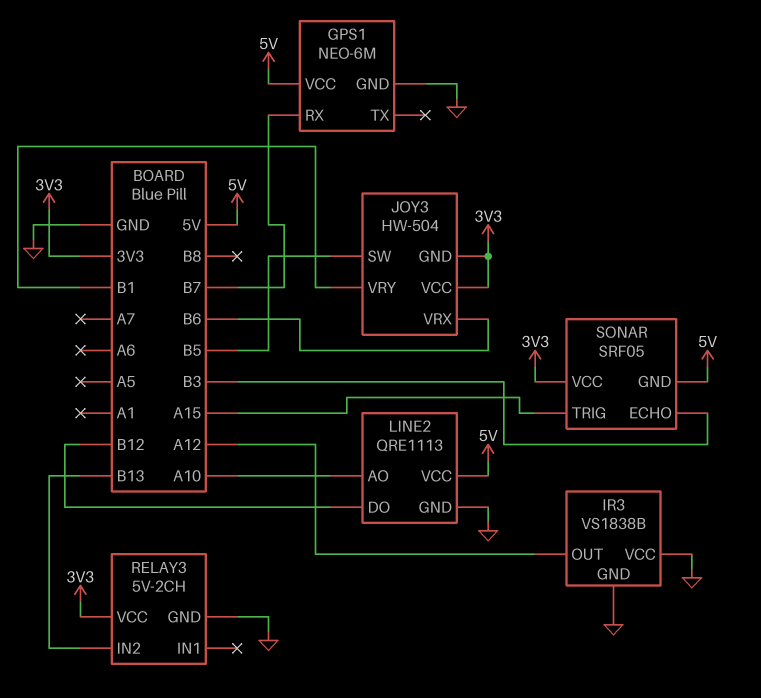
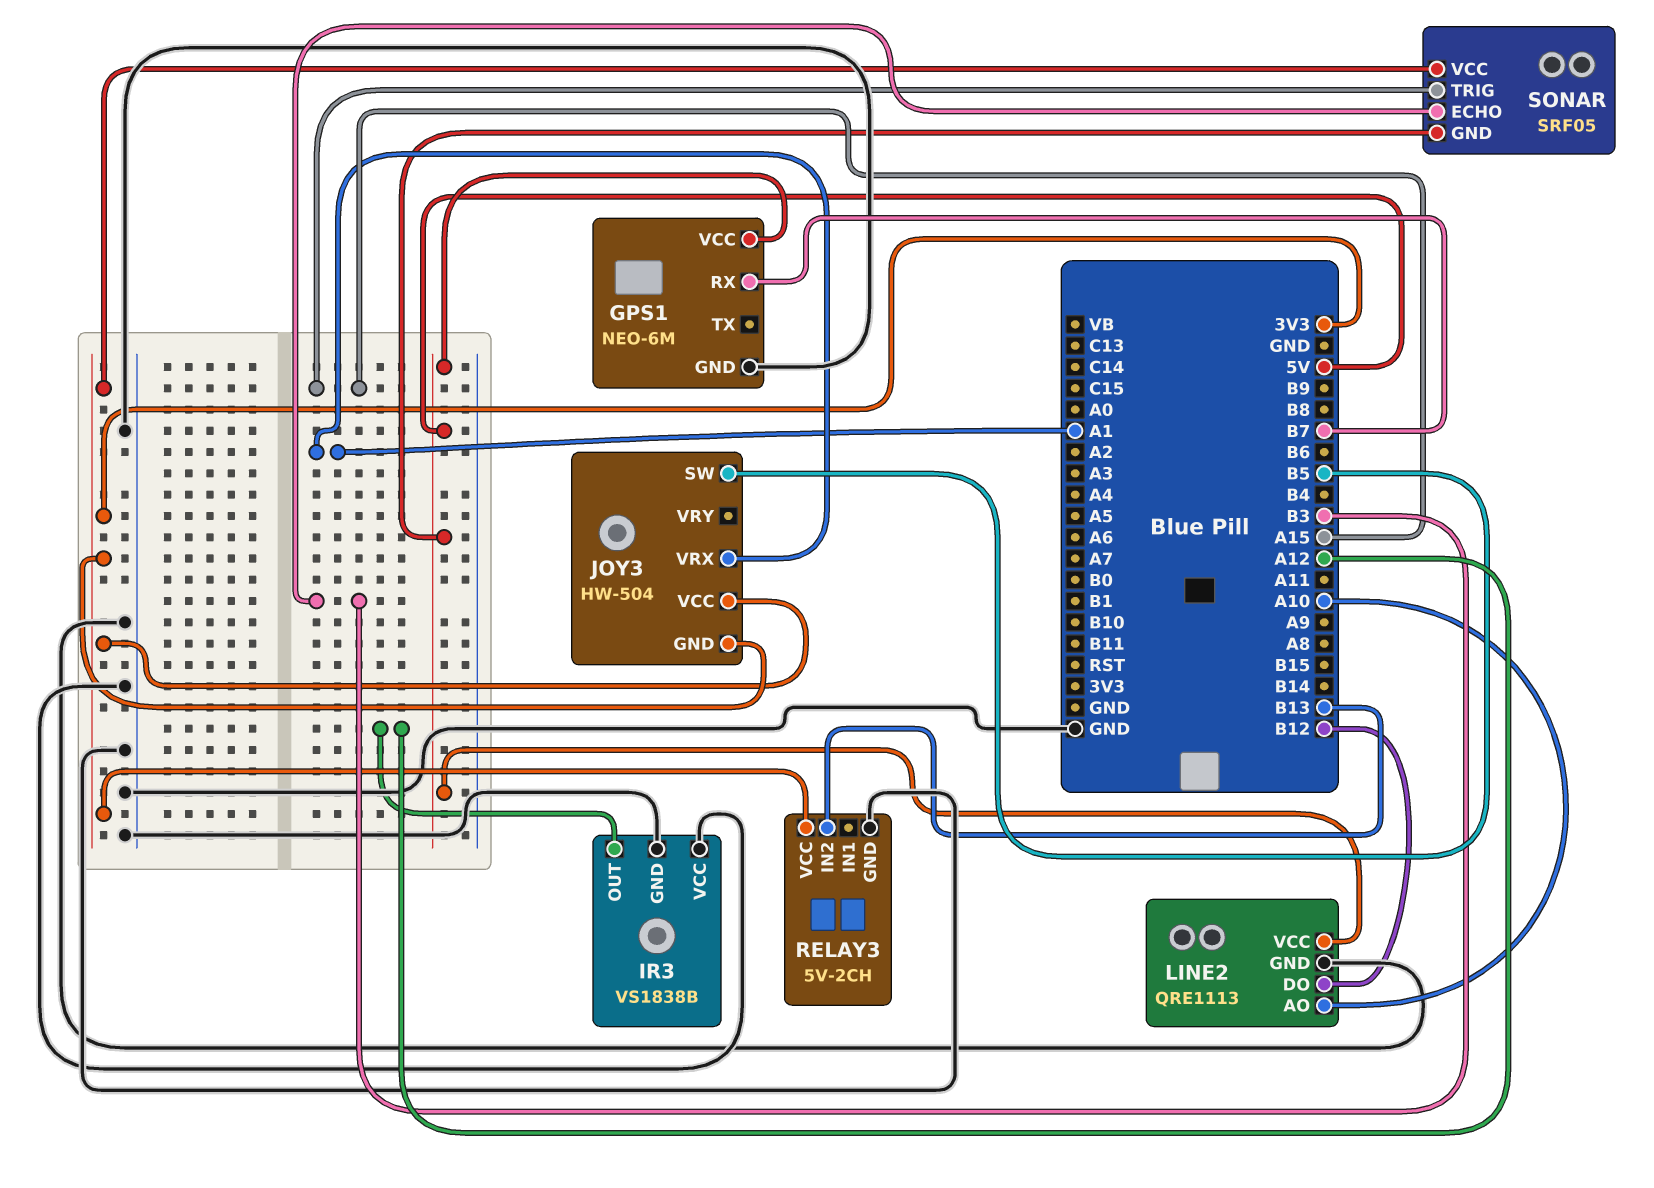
JOY3 pin VRX: B6 -> A1
JOY3 pin VRY: B1 -> none

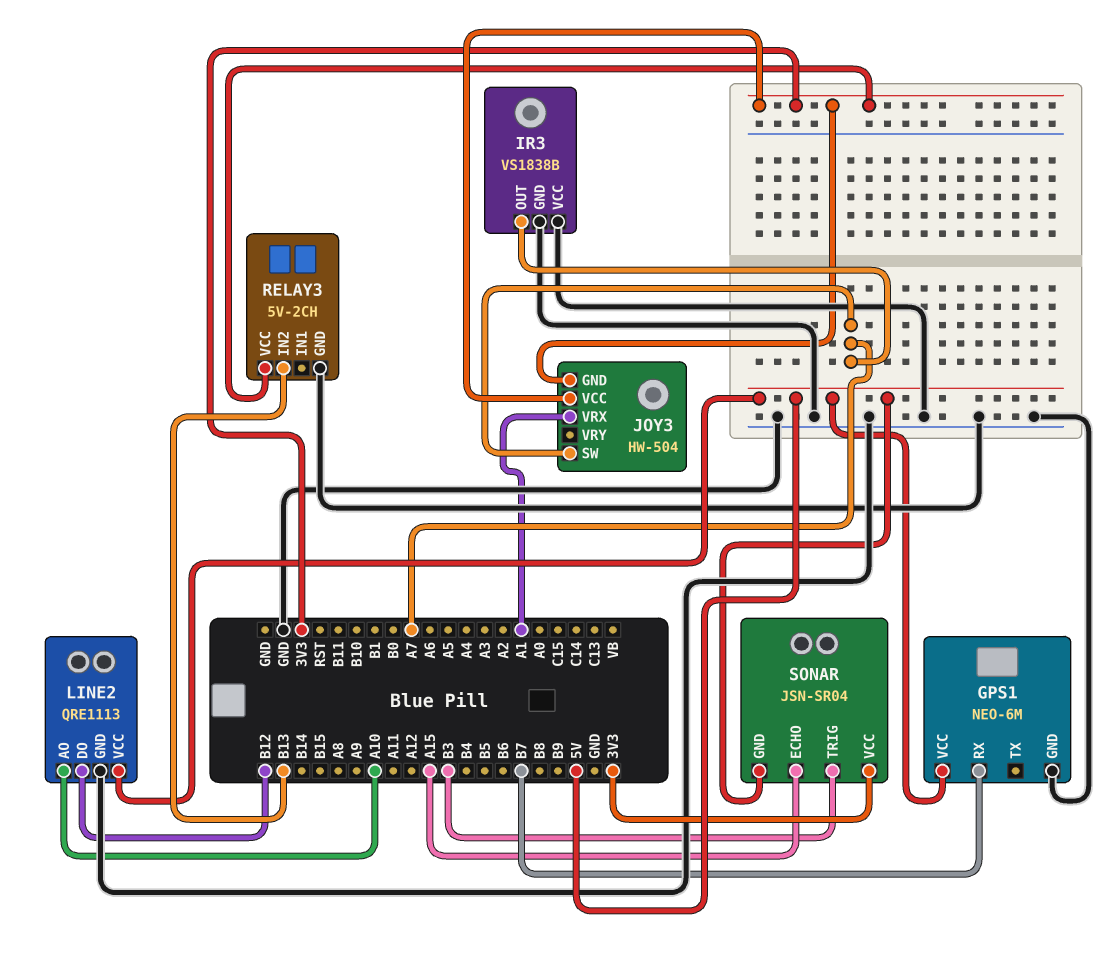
IR3 pin OUT: A12 -> A7
JOY3 pin SW: B5 -> A7
SONAR: SRF05 -> JSN-SR04
SONAR pin ECHO: B3 -> A15
SONAR pin TRIG: A15 -> B3

